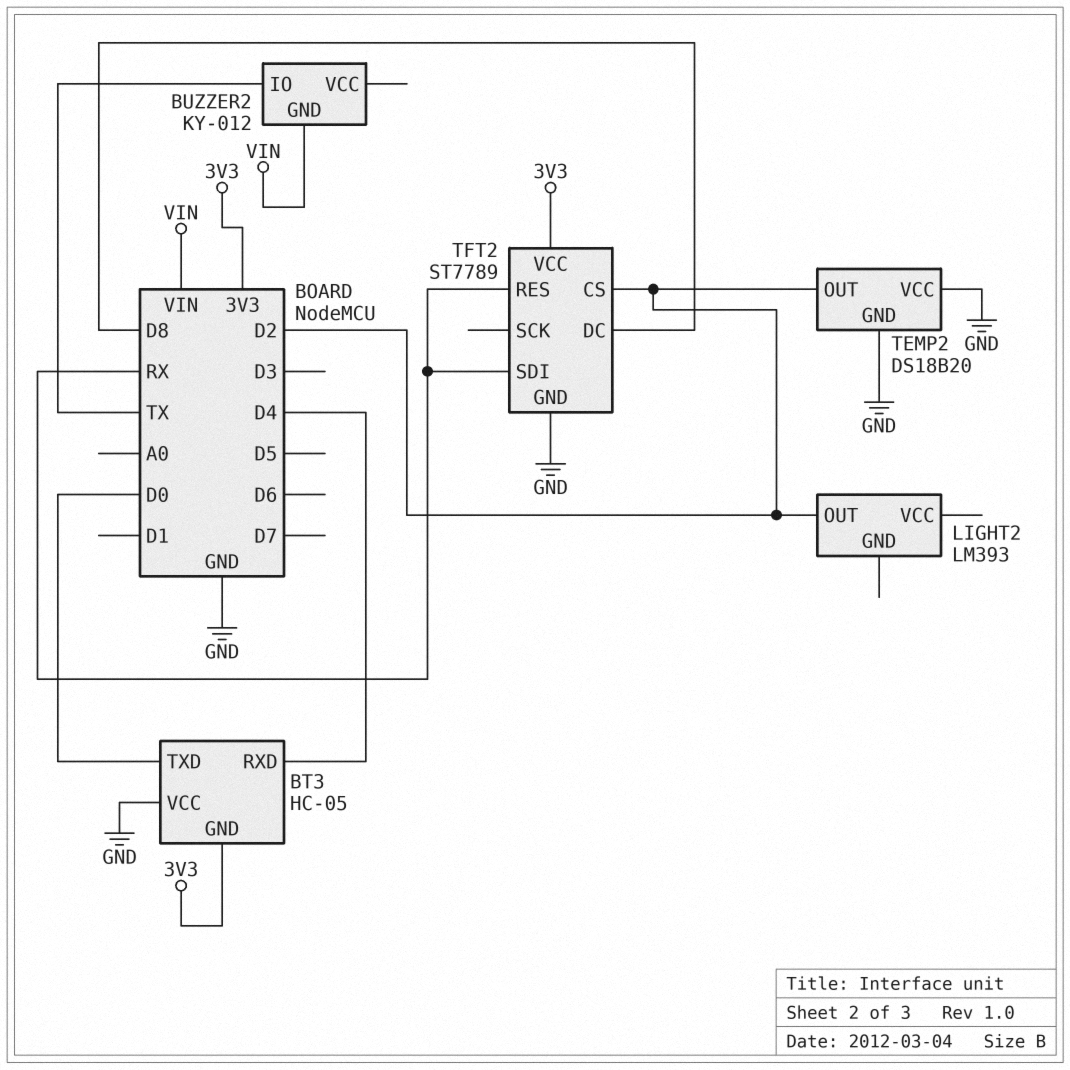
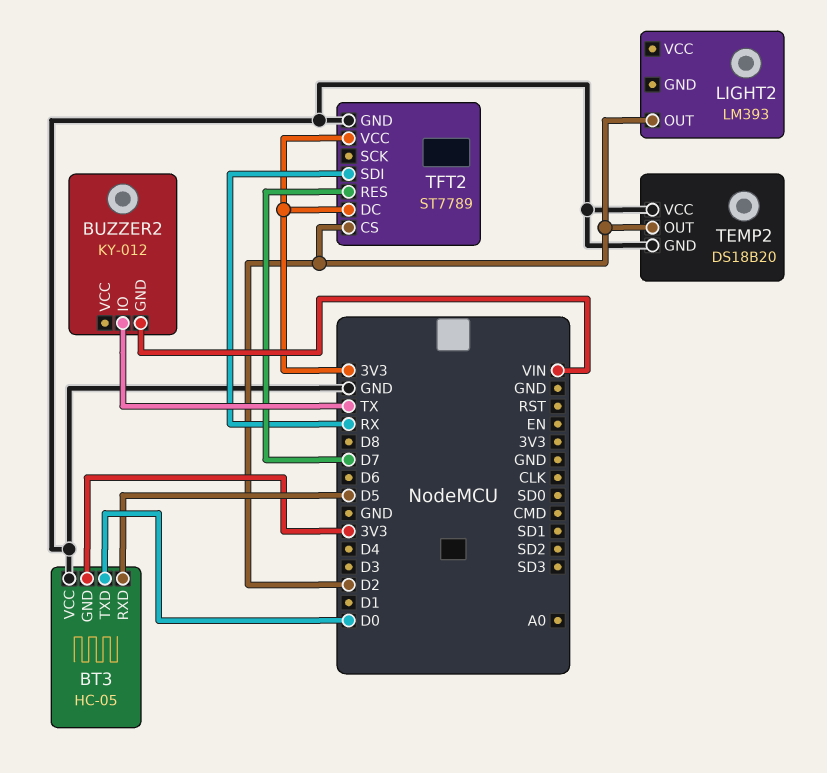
BT3 pin RXD: D4 -> D5
TFT2 pin DC: D8 -> 3V3
TFT2 pin RES: RX -> D7

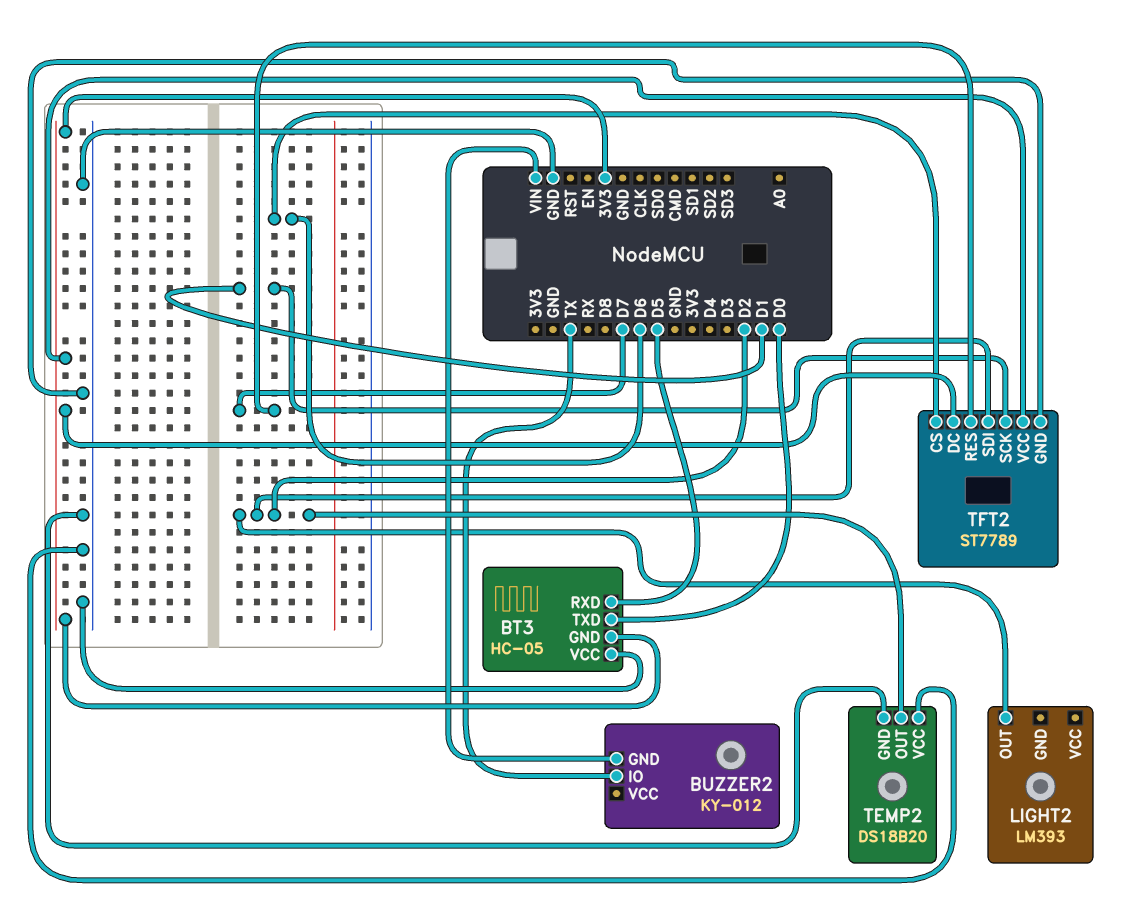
TFT2 pin CS: D2 -> D6
TFT2 pin SCK: none -> D1
TFT2 pin SDI: RX -> D2

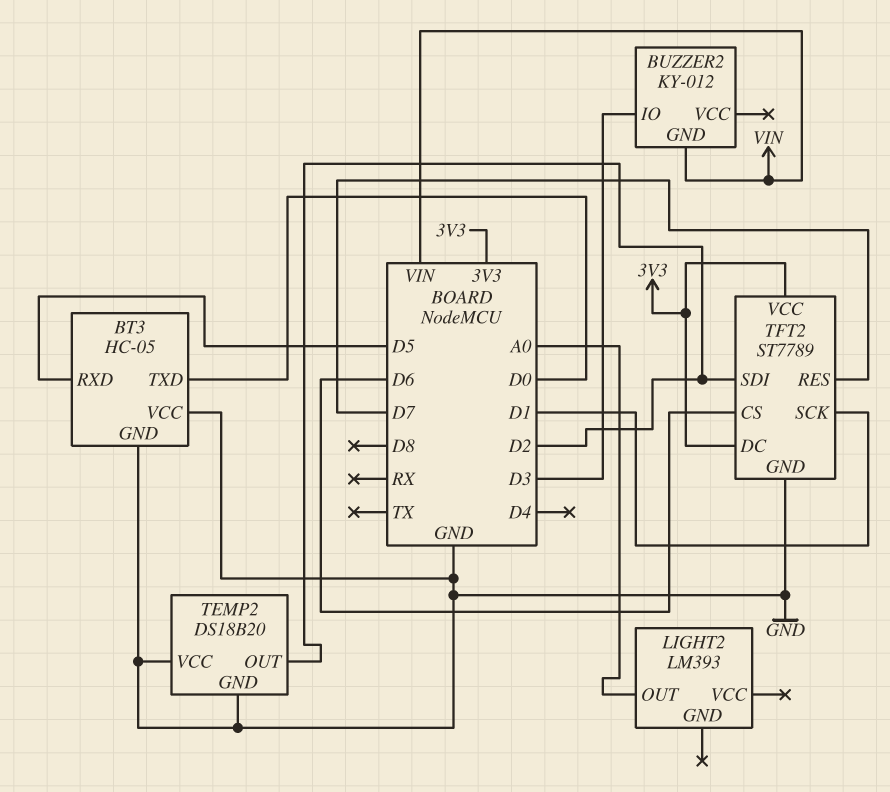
BT3 pin GND: 3V3 -> GND
BUZZER2 pin IO: TX -> D3
LIGHT2 pin OUT: D2 -> A0

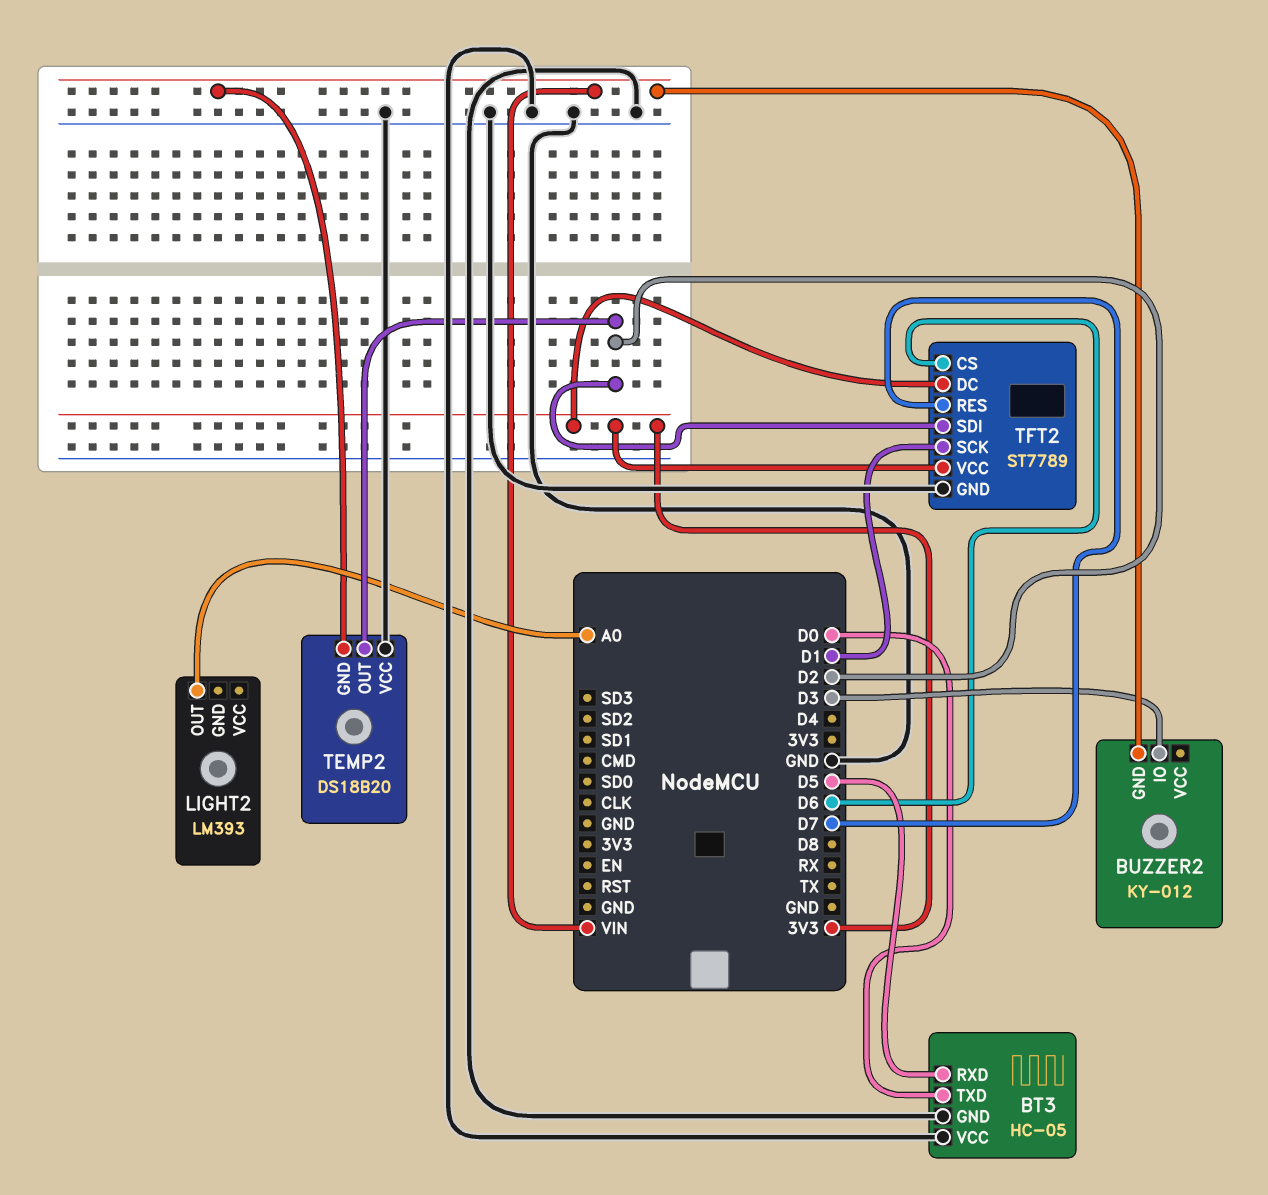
TEMP2 pin GND: GND -> VIN

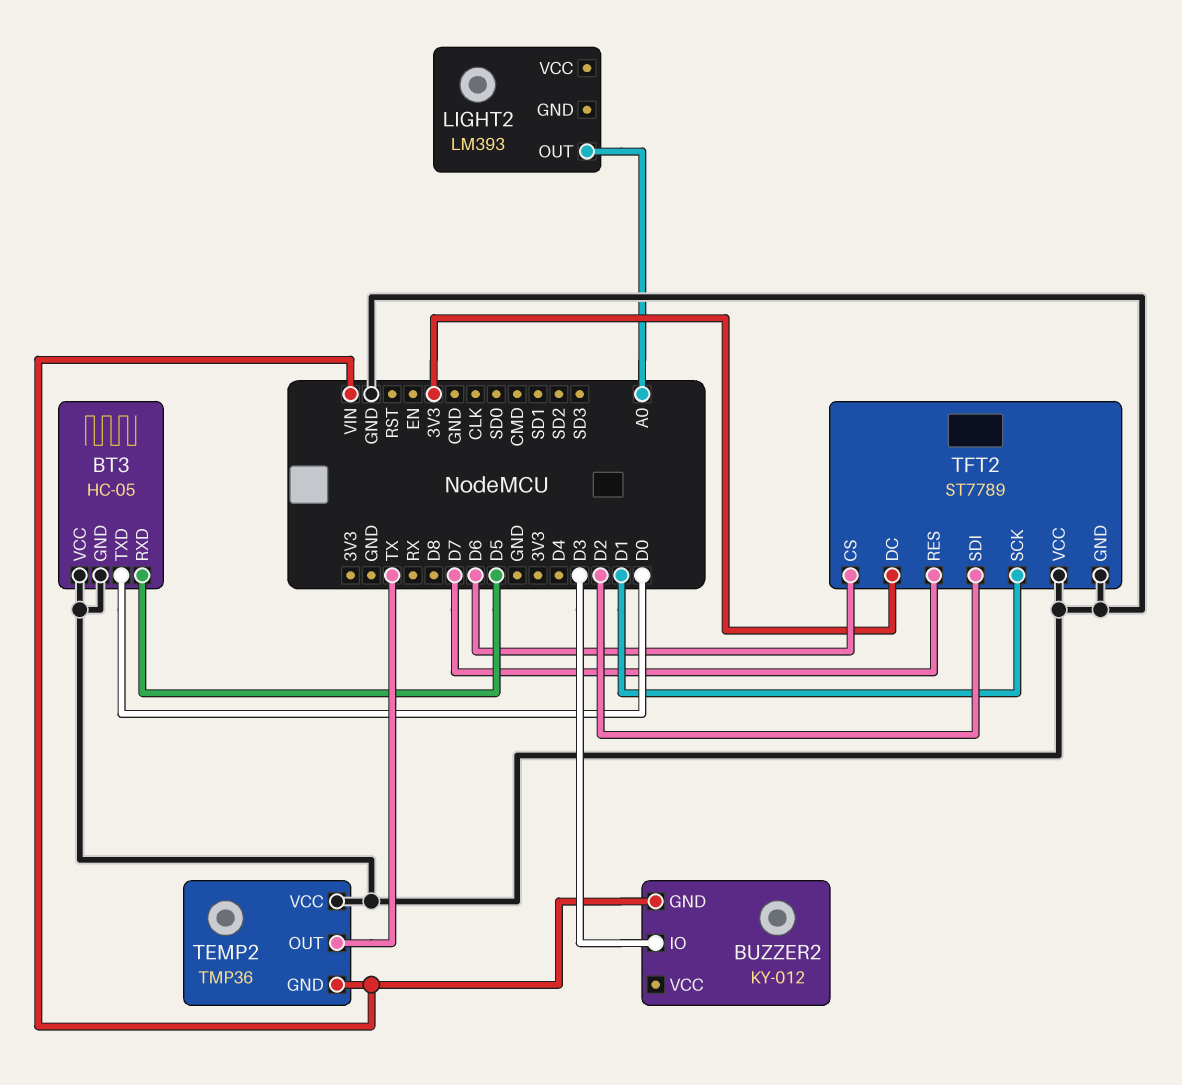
TEMP2: DS18B20 -> TMP36
TEMP2 pin OUT: D2 -> TX
TFT2 pin VCC: 3V3 -> GND

